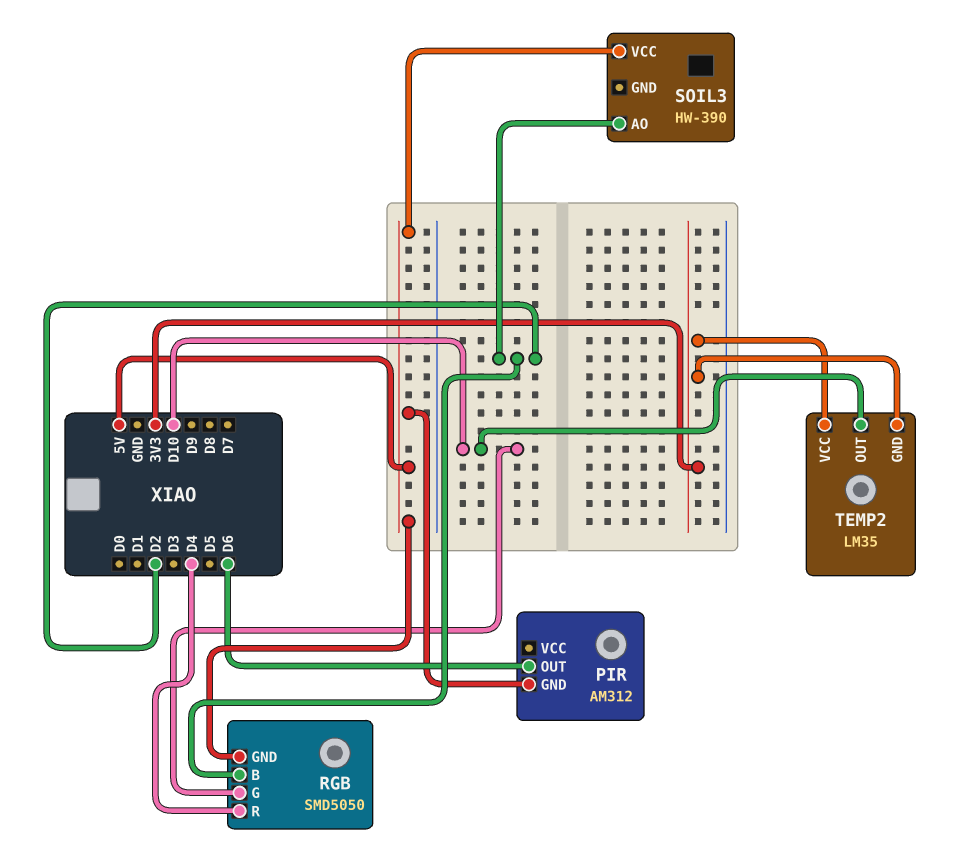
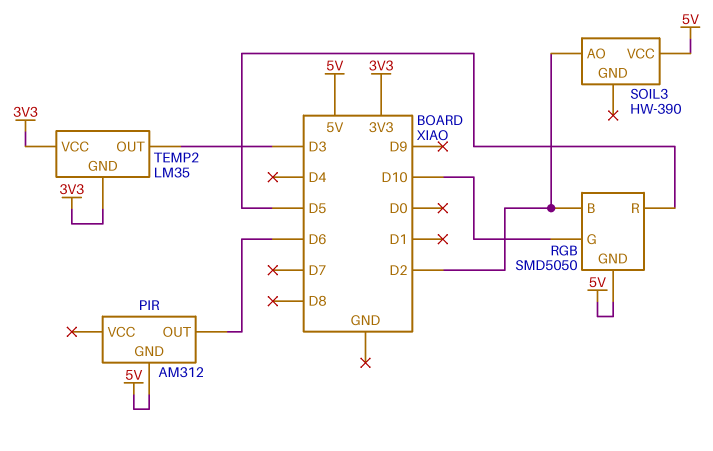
RGB pin R: D4 -> D5
TEMP2 pin OUT: D10 -> D3

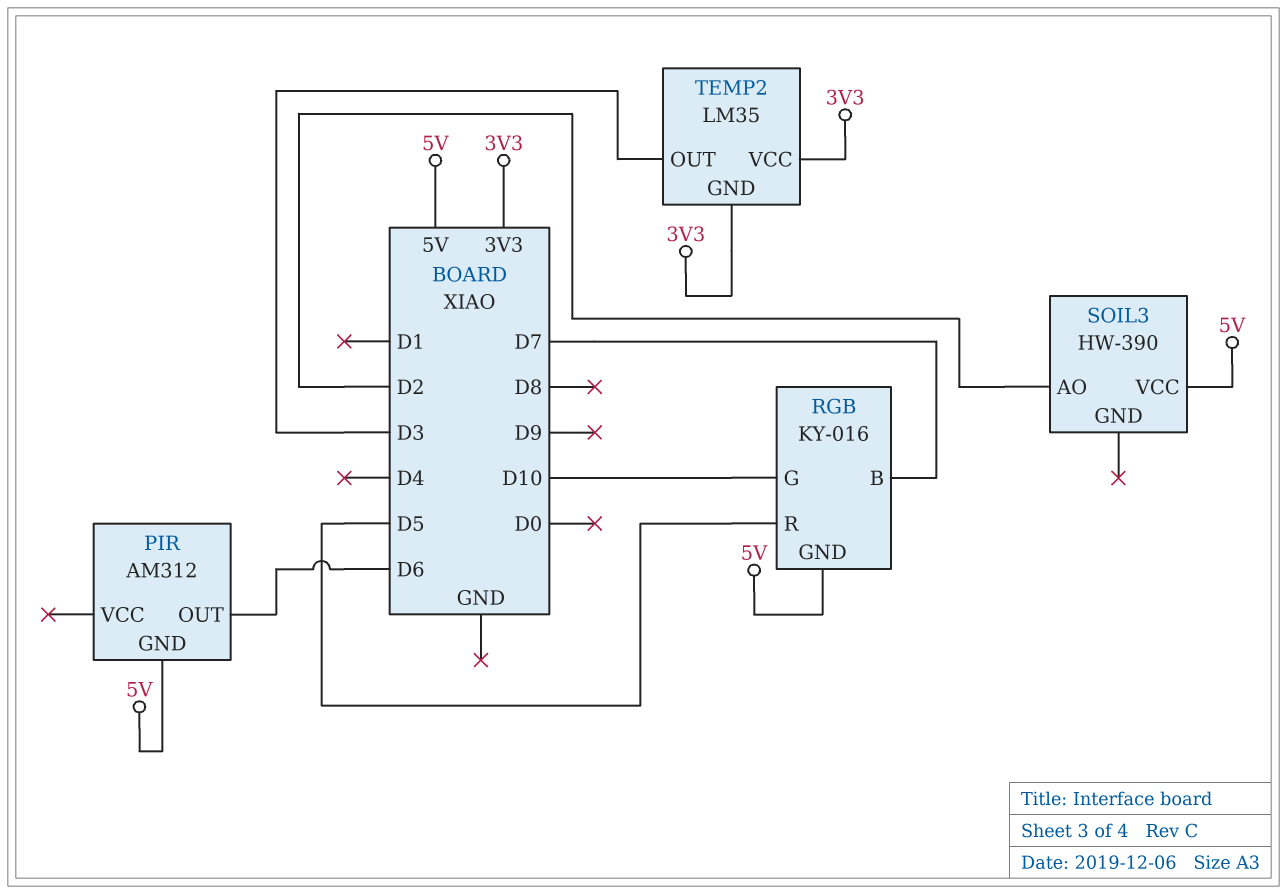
RGB: SMD5050 -> KY-016
RGB pin B: D2 -> D7

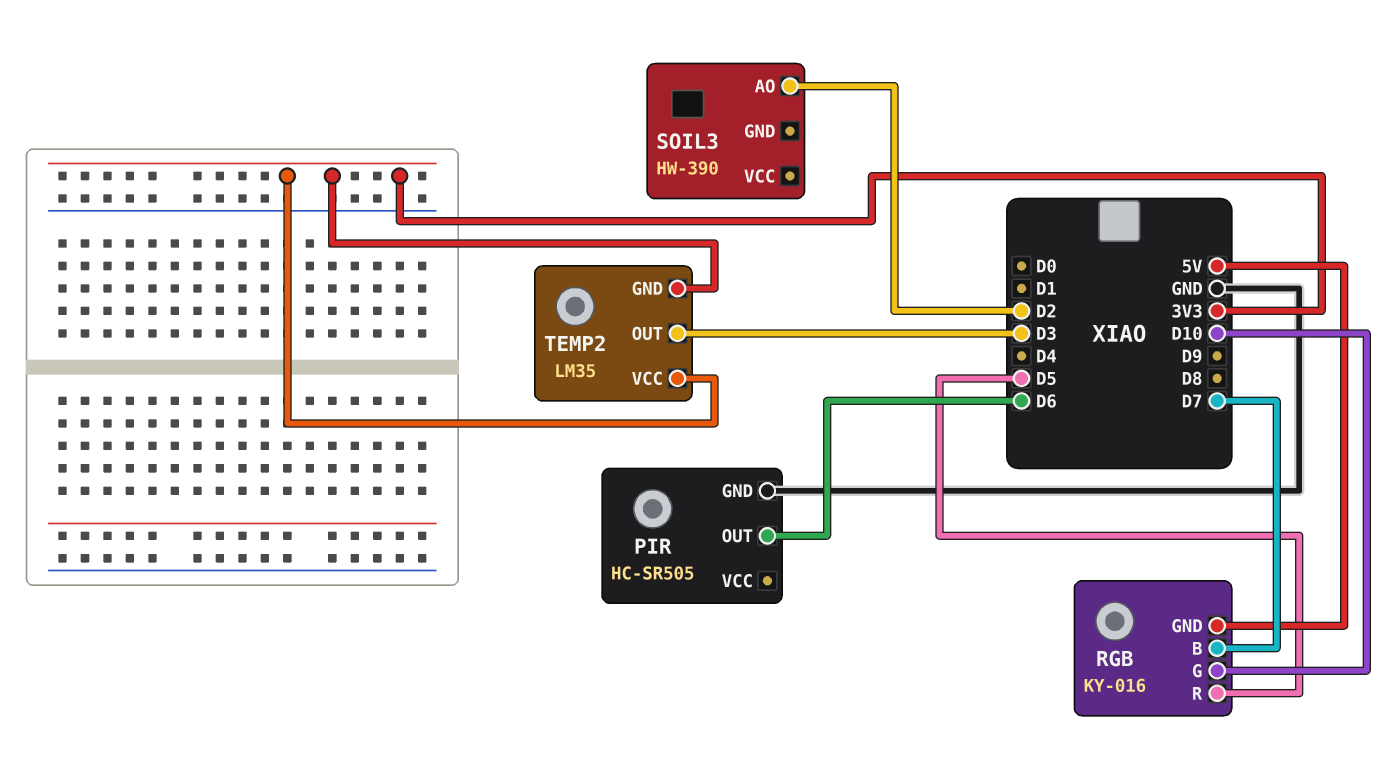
PIR: AM312 -> HC-SR505
PIR pin GND: 5V -> GND
SOIL3 pin VCC: 5V -> none

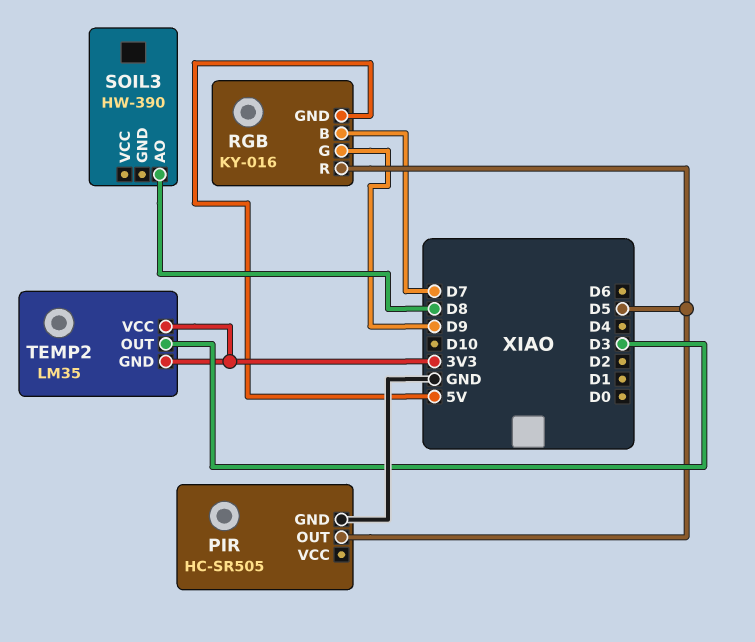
PIR pin OUT: D6 -> D5
RGB pin G: D10 -> D9
SOIL3 pin AO: D2 -> D8

